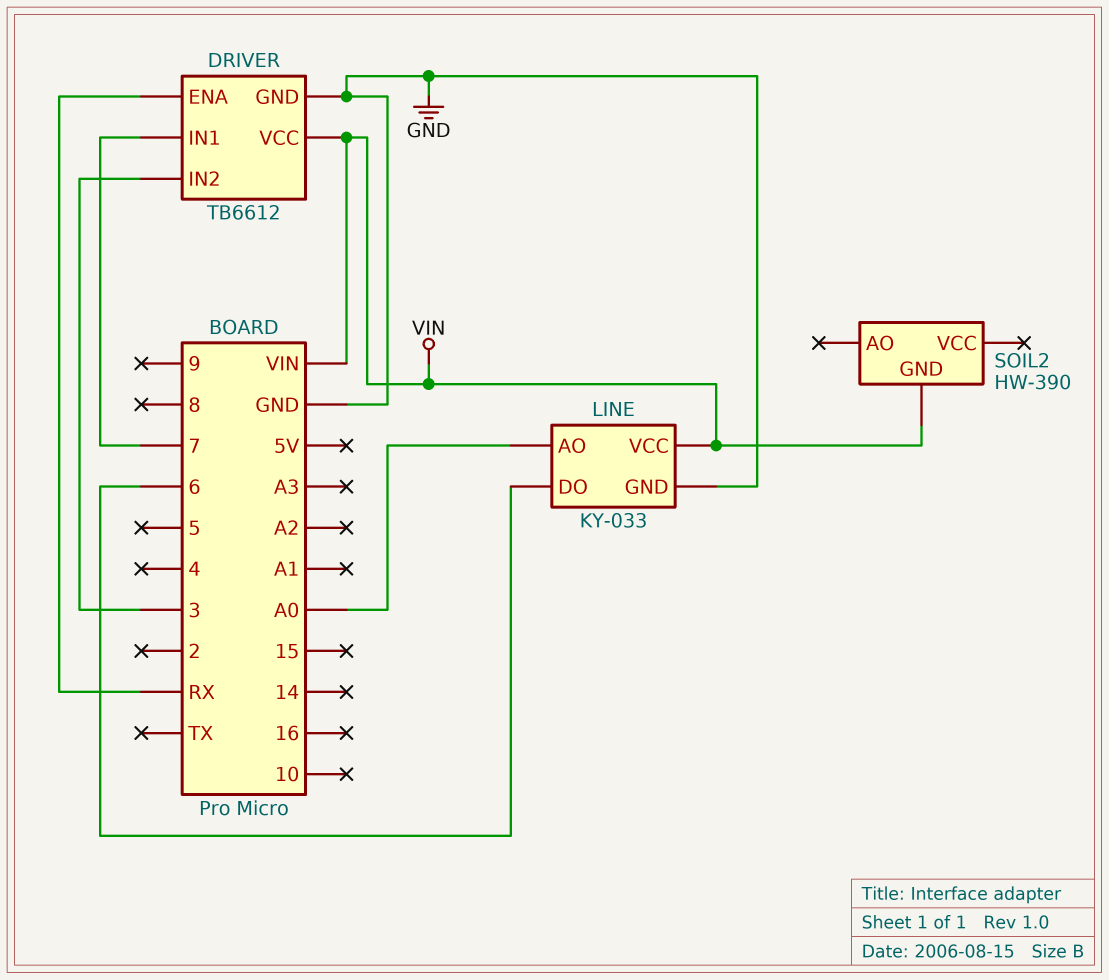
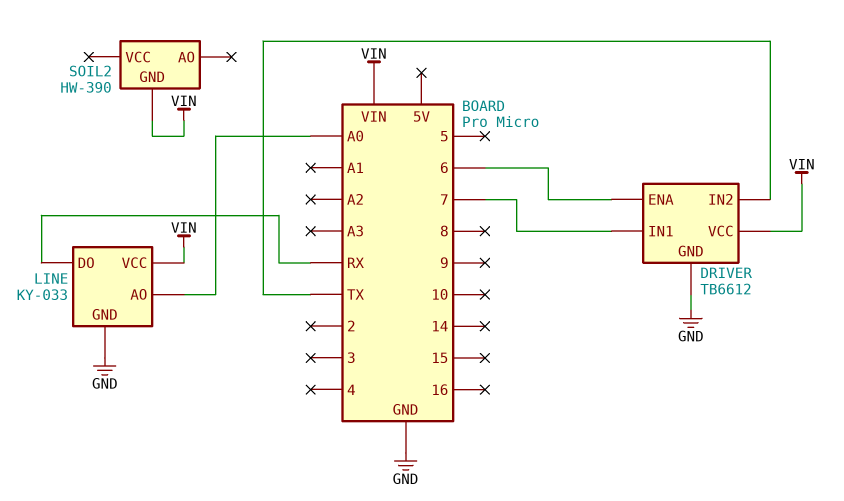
DRIVER pin ENA: RX -> 6
DRIVER pin IN2: 3 -> TX
LINE pin DO: 6 -> RX

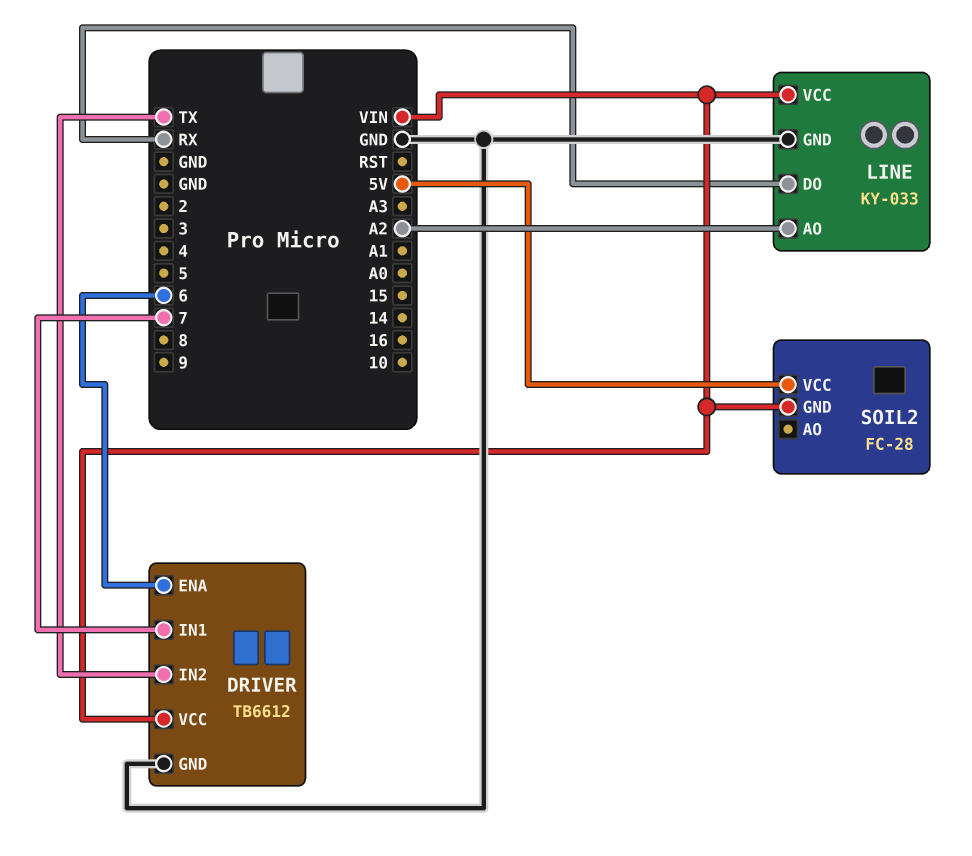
LINE pin AO: A0 -> A2
SOIL2: HW-390 -> FC-28
SOIL2 pin VCC: none -> 5V

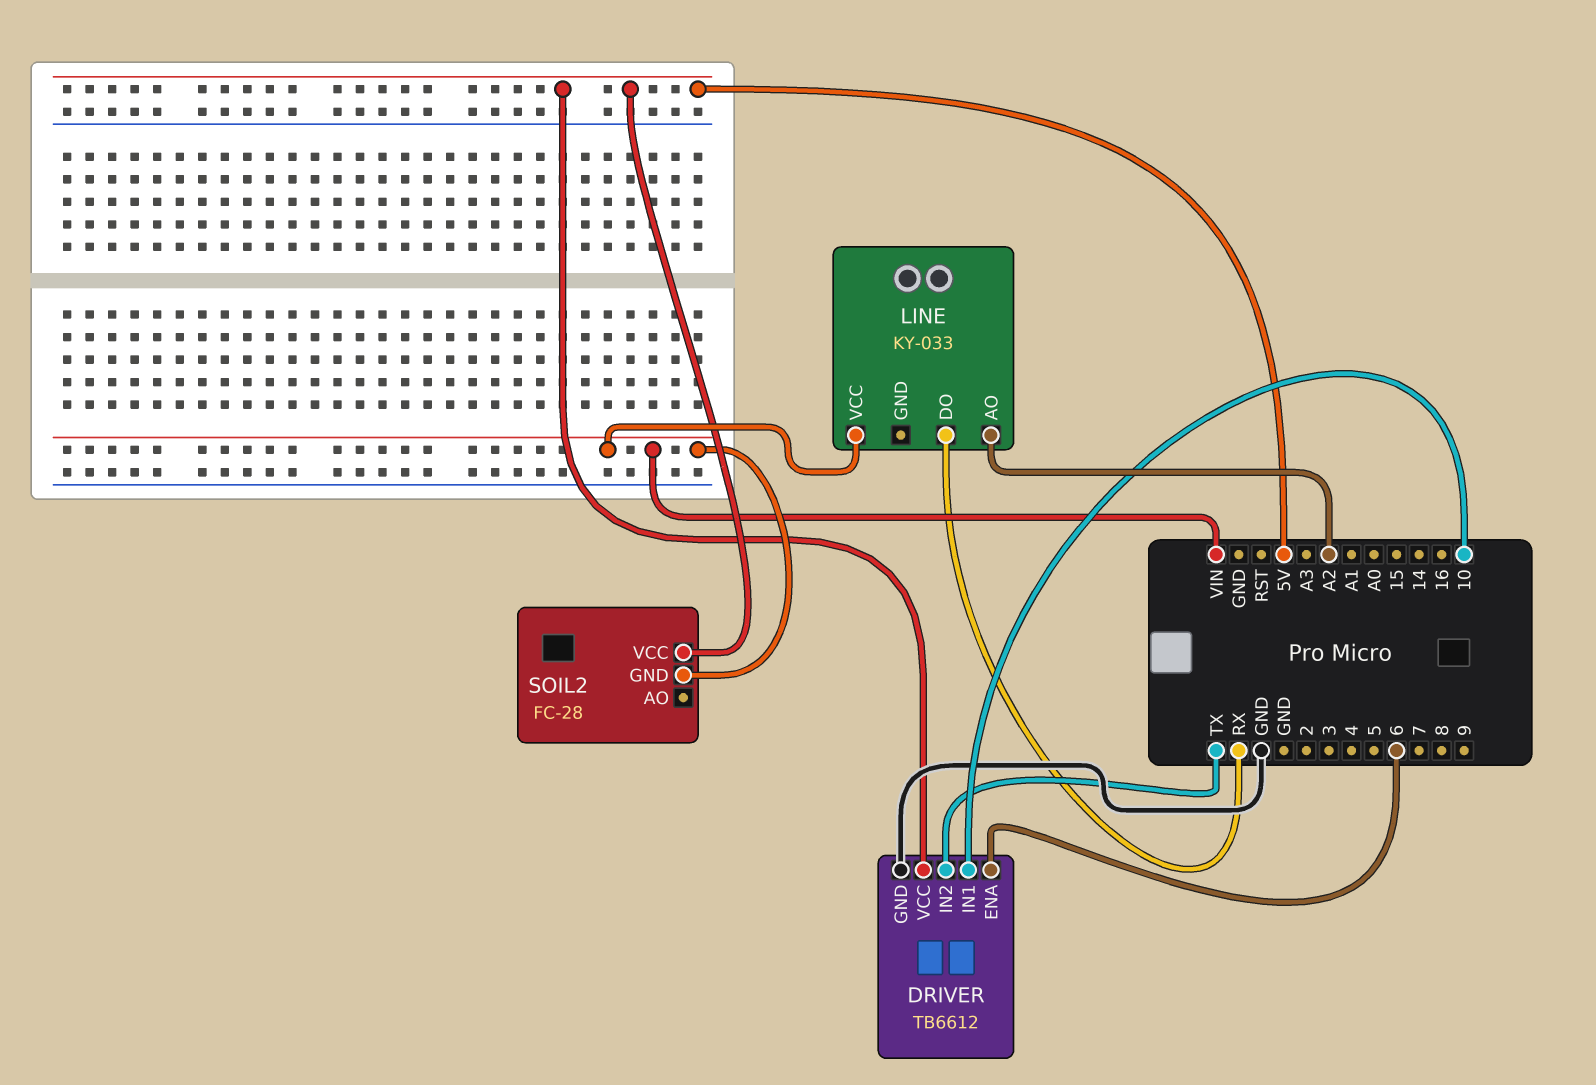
DRIVER pin IN1: 7 -> 10
DRIVER pin VCC: VIN -> 5V
LINE pin GND: GND -> none

